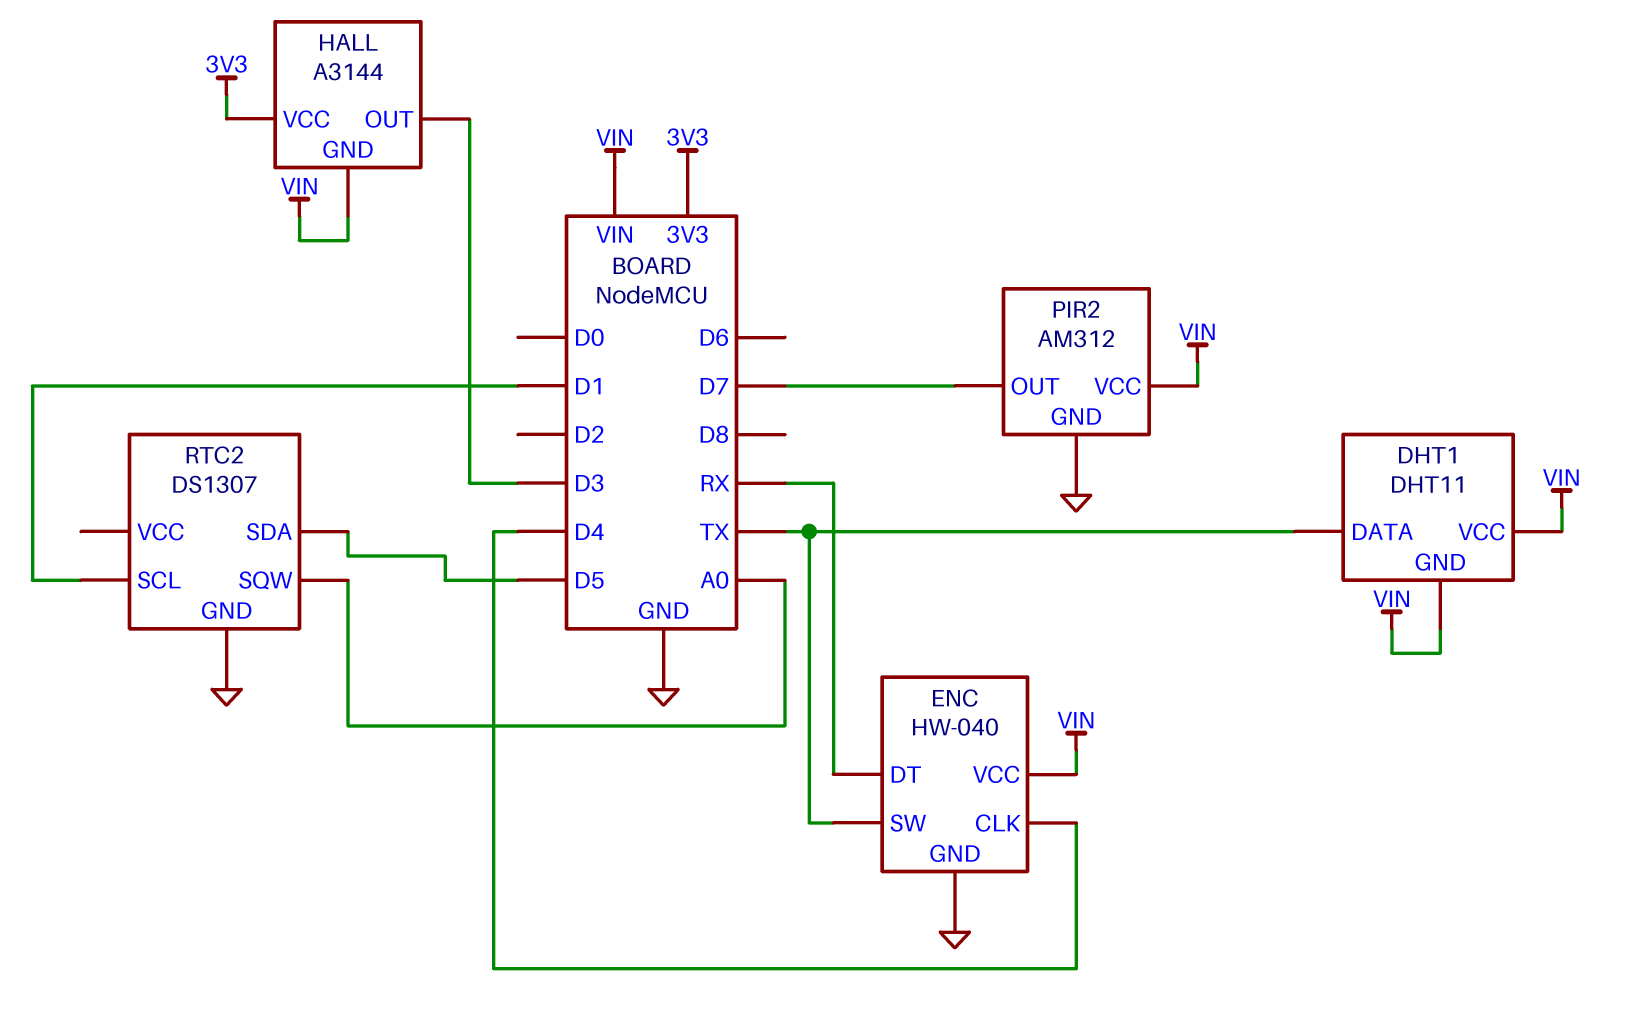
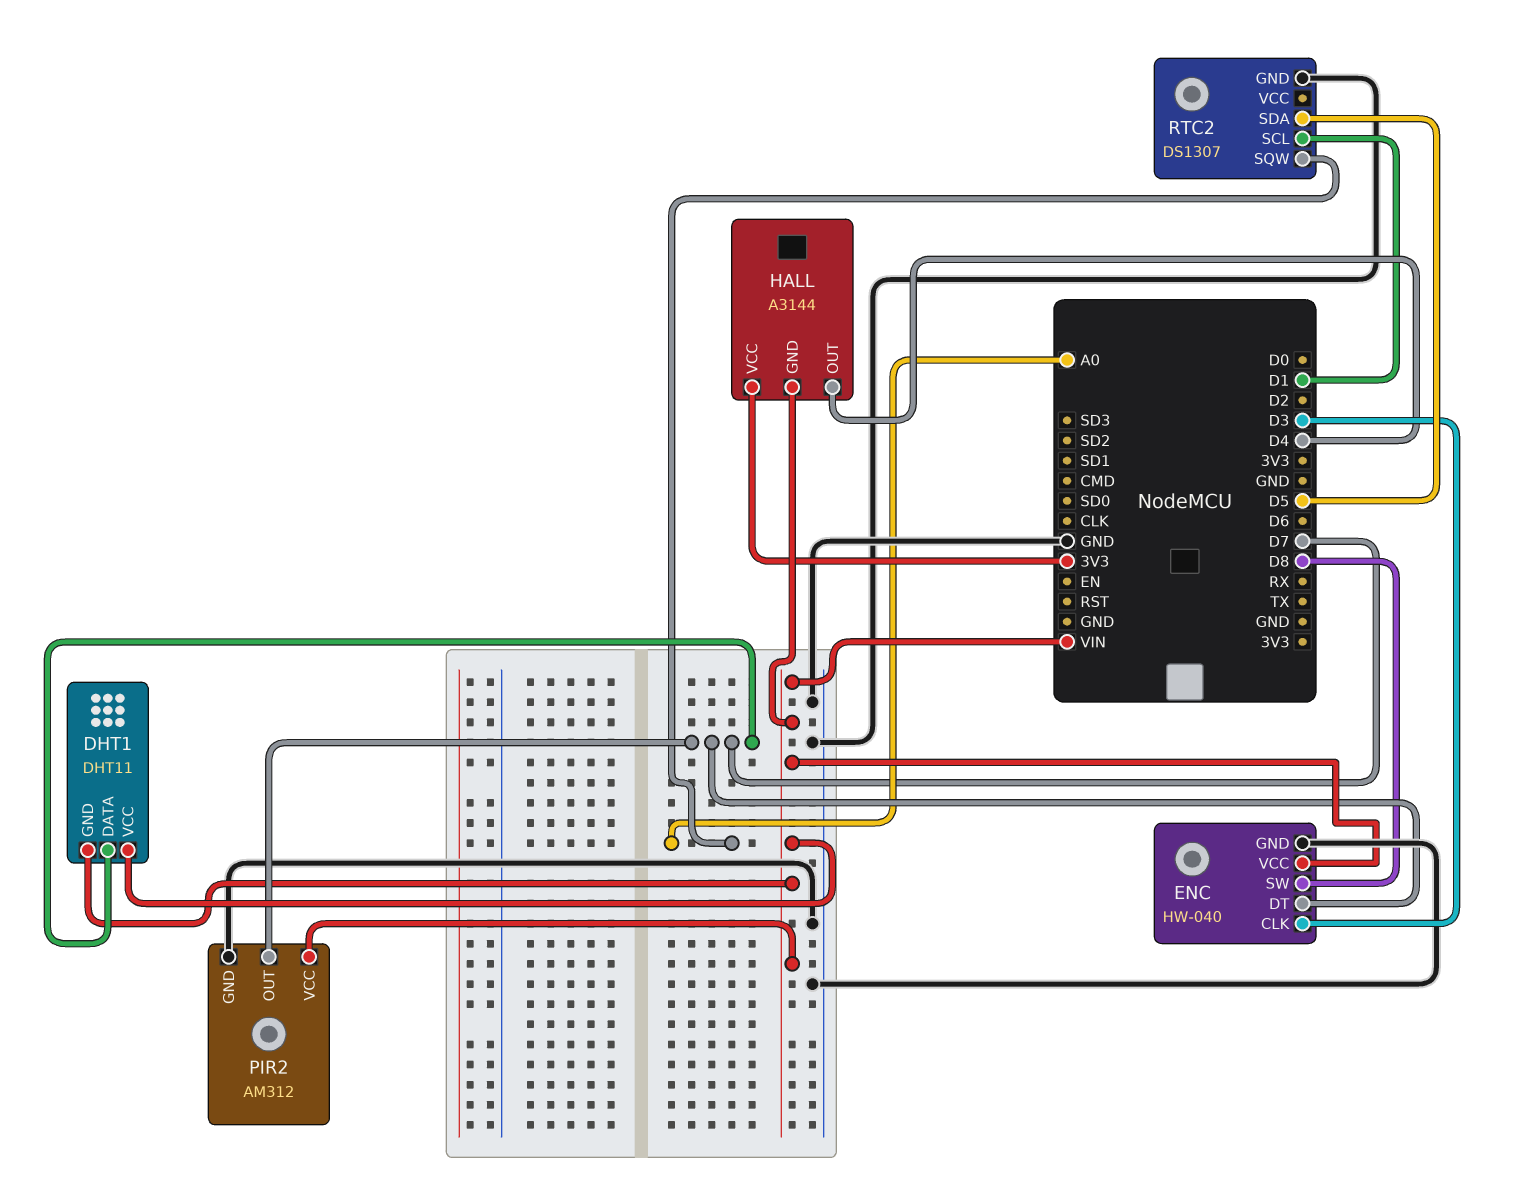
DHT1 pin DATA: TX -> D7
ENC pin CLK: D4 -> D3
ENC pin DT: RX -> D7
ENC pin SW: TX -> D8
HALL pin OUT: D3 -> D4

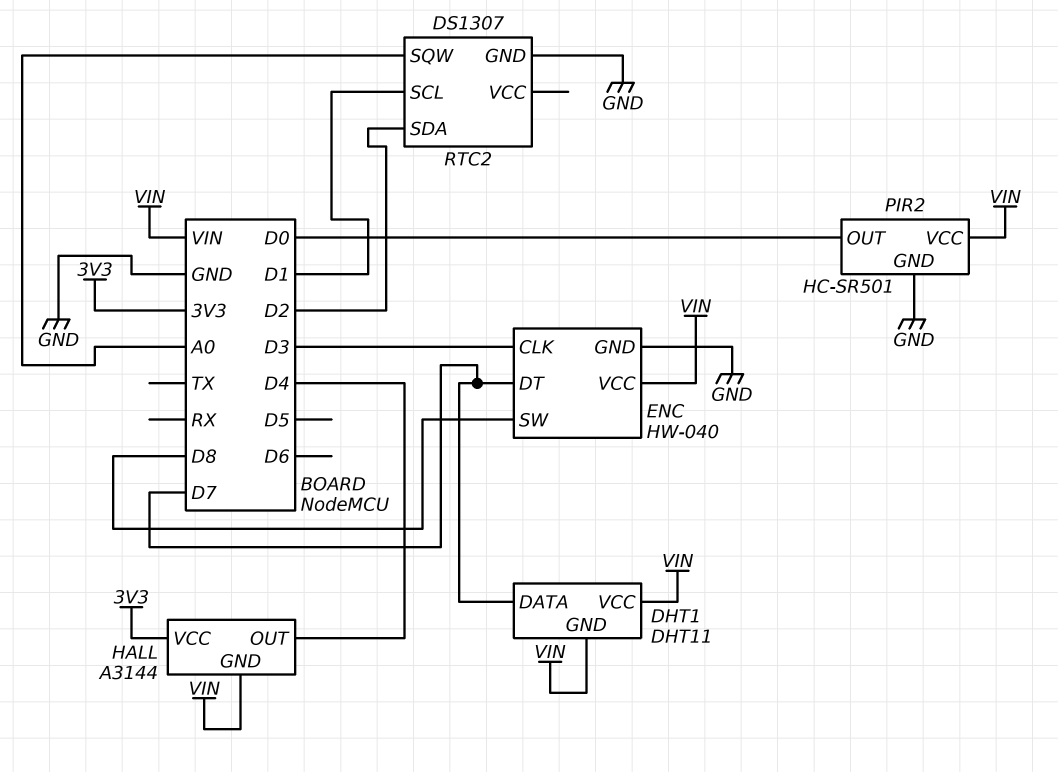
PIR2: AM312 -> HC-SR501
PIR2 pin OUT: D7 -> D0
RTC2 pin SDA: D5 -> D2

